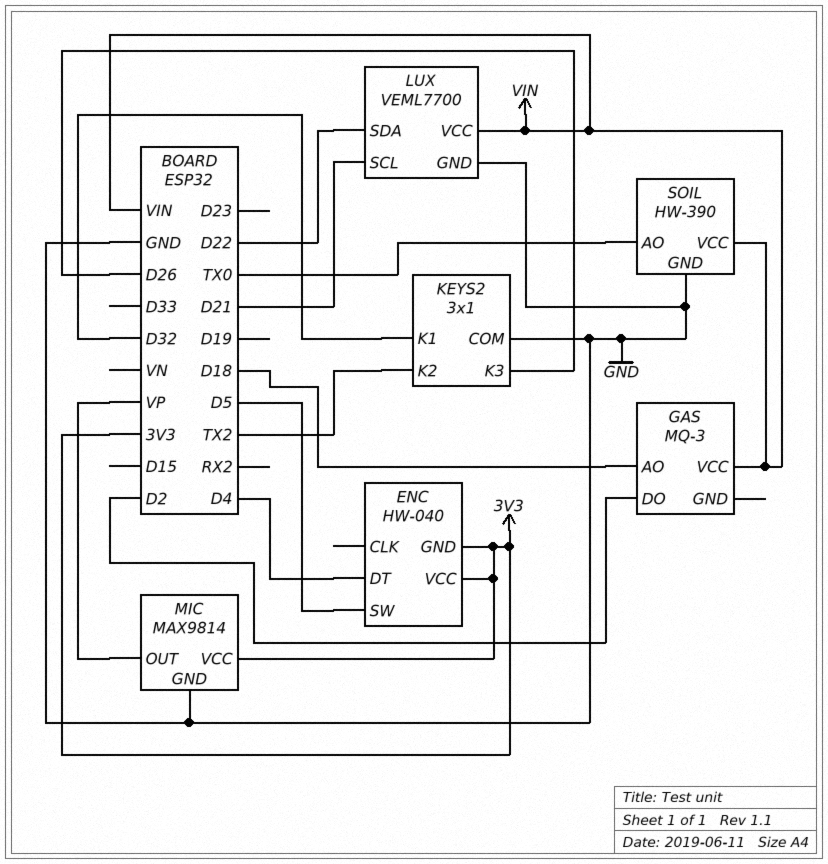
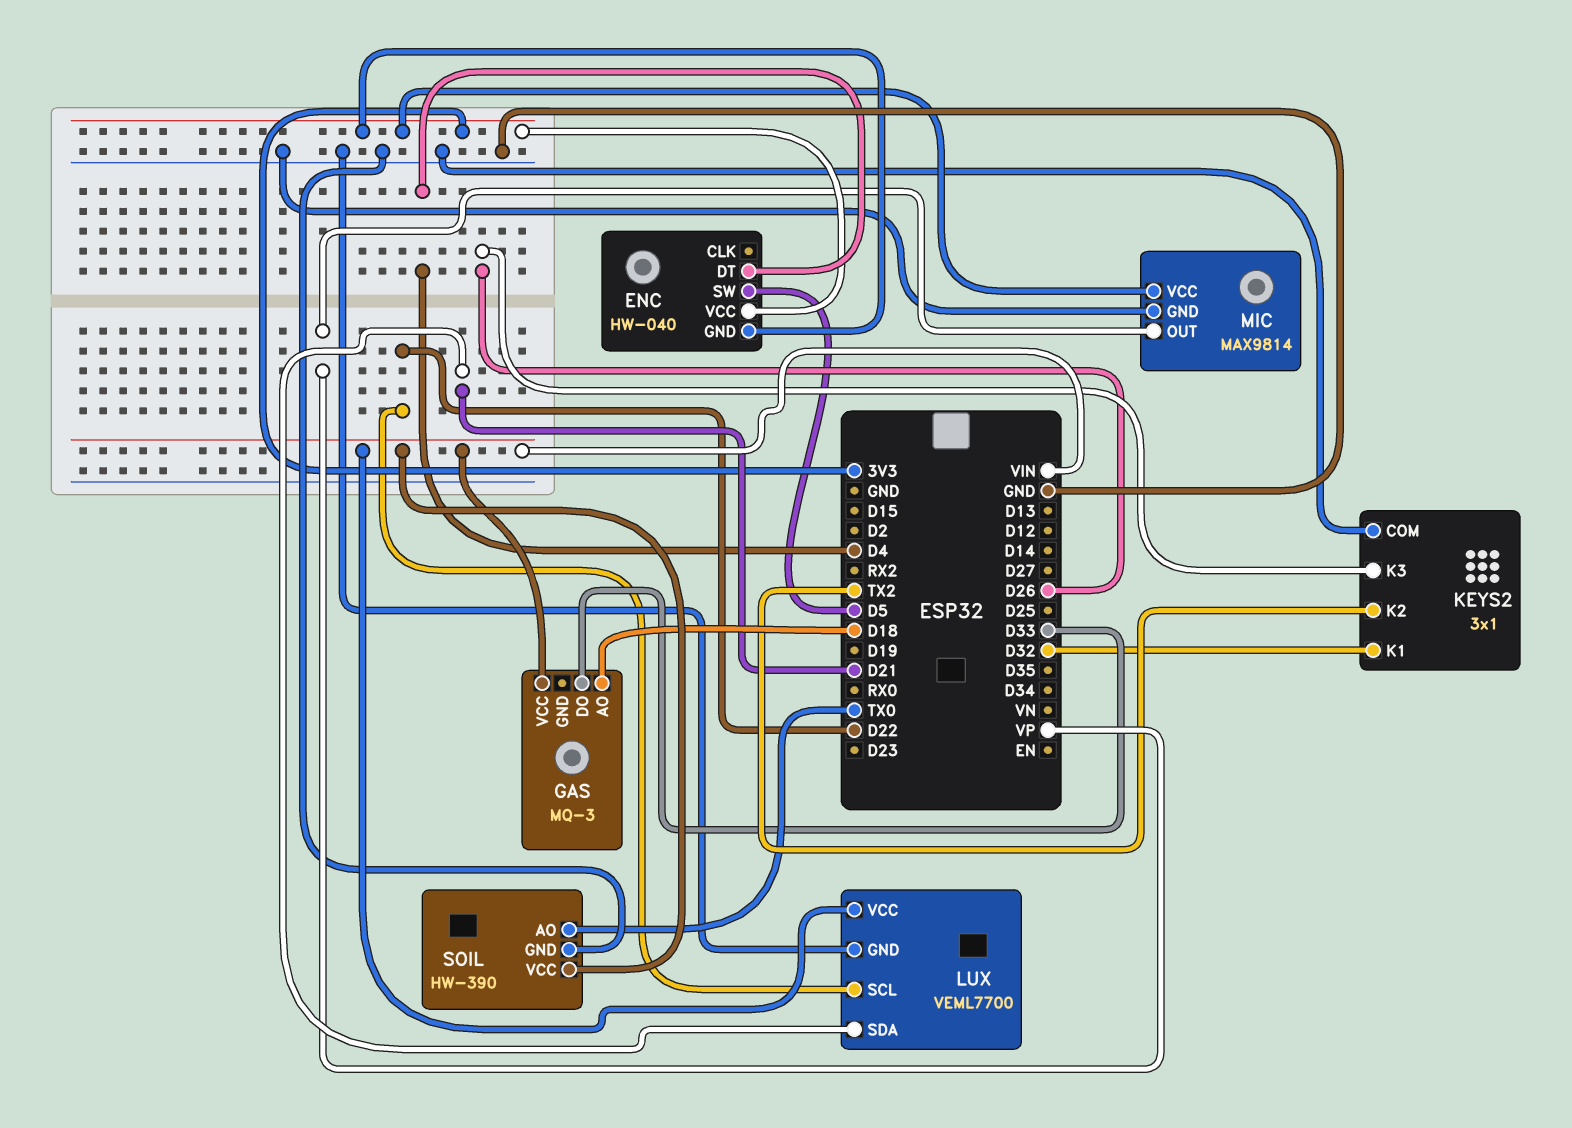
GAS pin DO: D2 -> D33
LUX pin SCL: D21 -> D22
LUX pin SDA: D22 -> D21

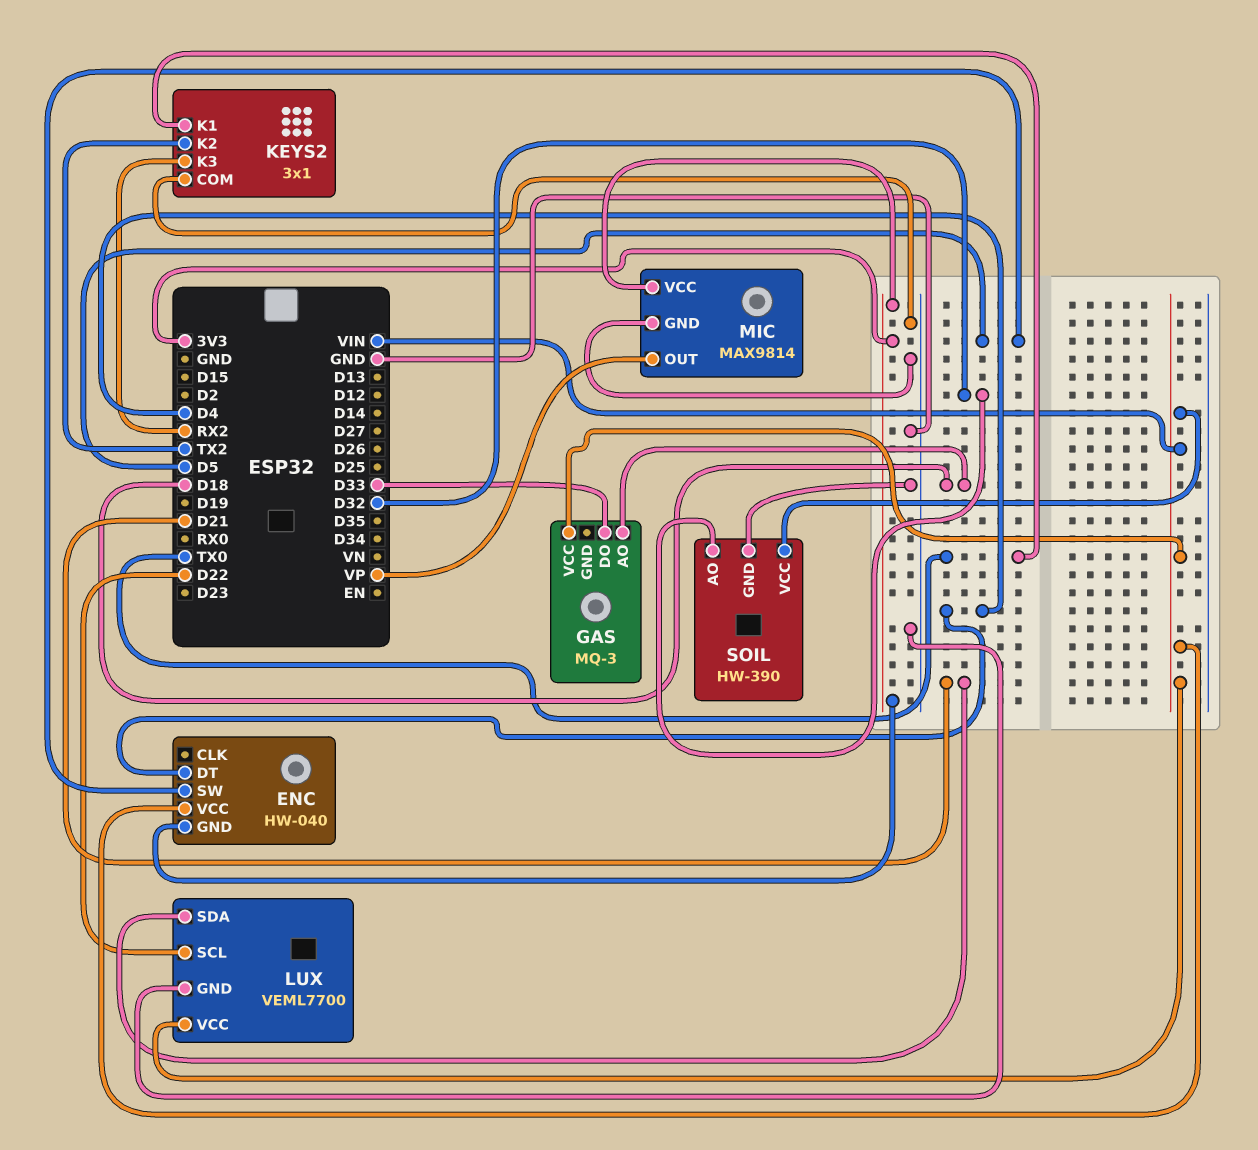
ENC pin VCC: 3V3 -> VIN
KEYS2 pin K1: D32 -> TX0
KEYS2 pin K3: D26 -> RX2
SOIL pin AO: TX0 -> D32

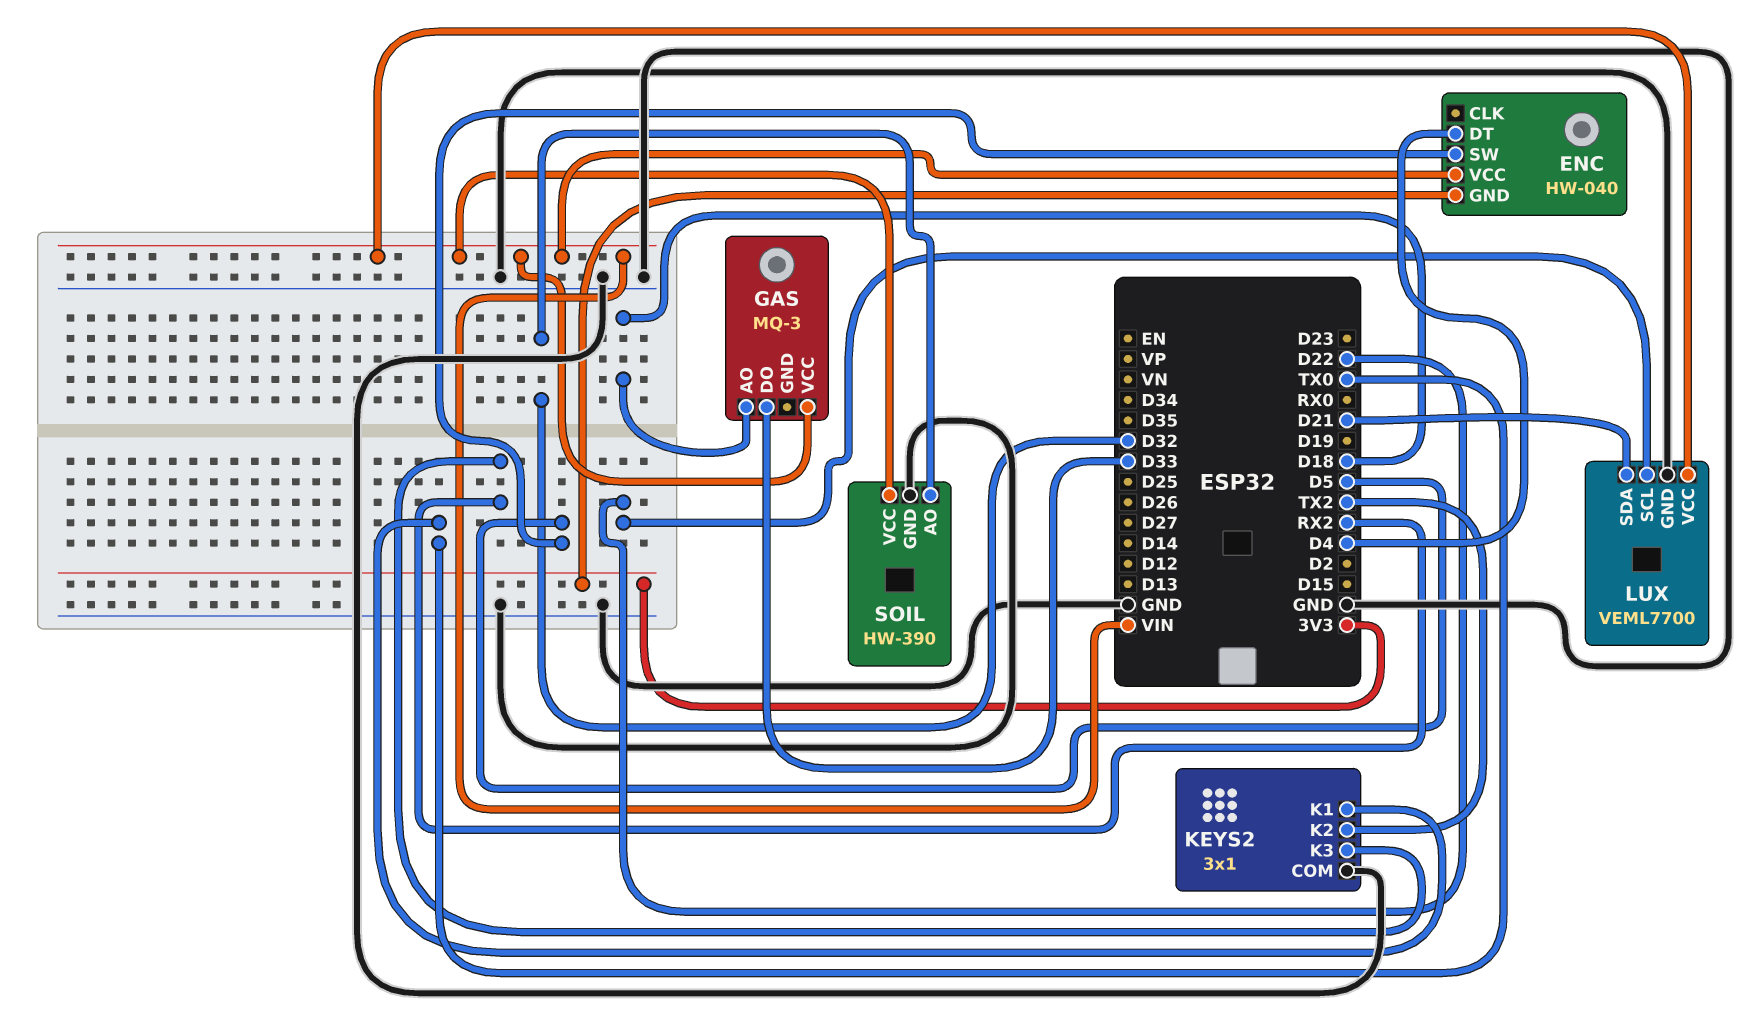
MIC: MAX9814 -> none
MIC pin GND: GND -> none
MIC pin OUT: VP -> none
MIC pin VCC: 3V3 -> none

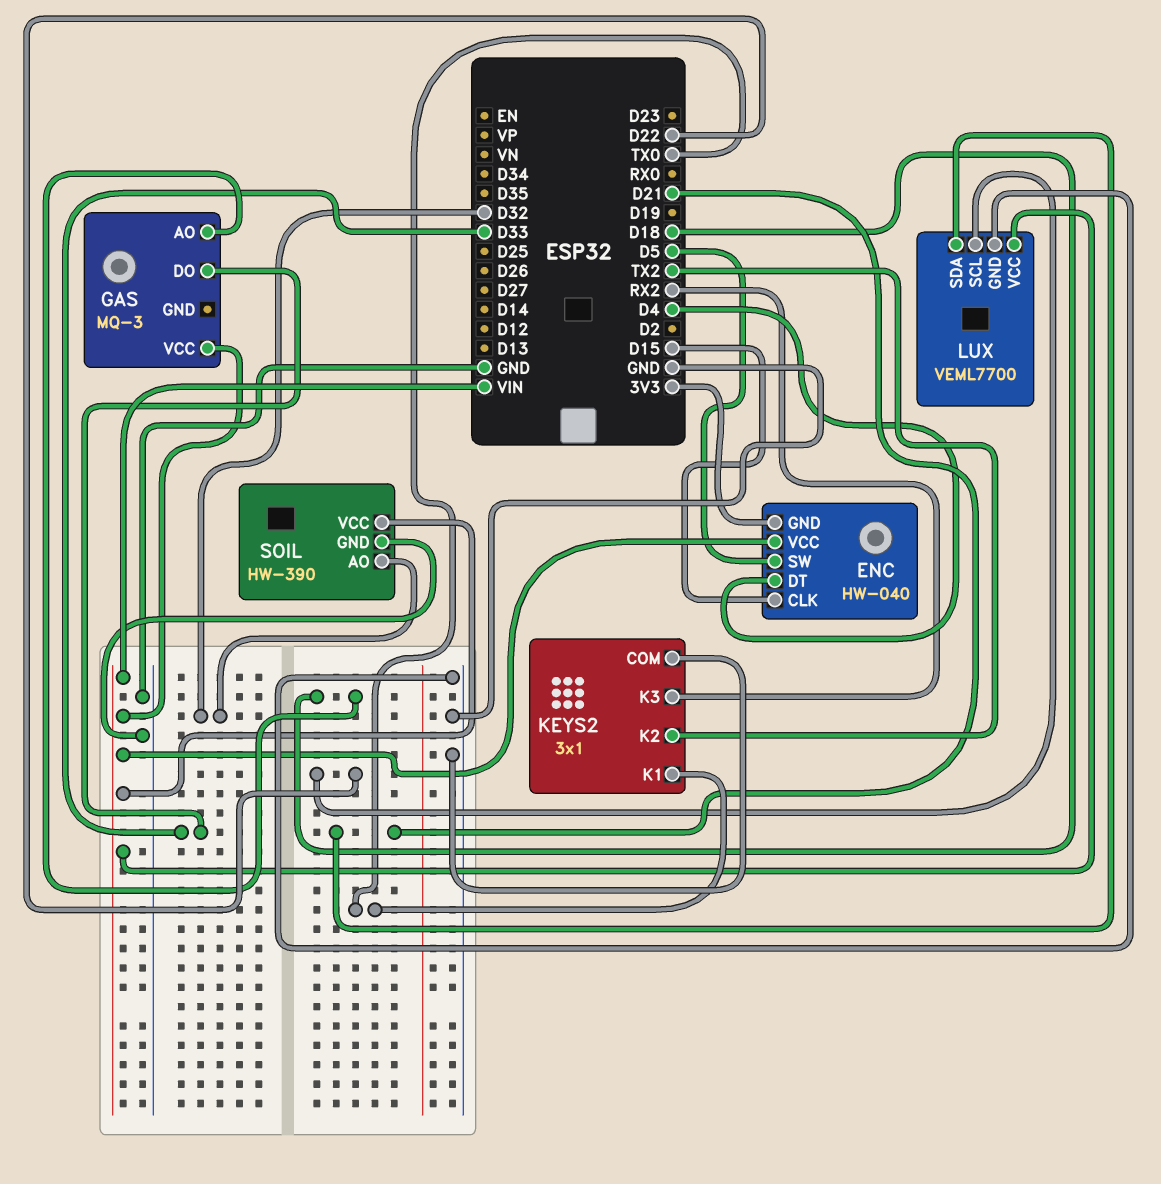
ENC pin CLK: none -> D15

